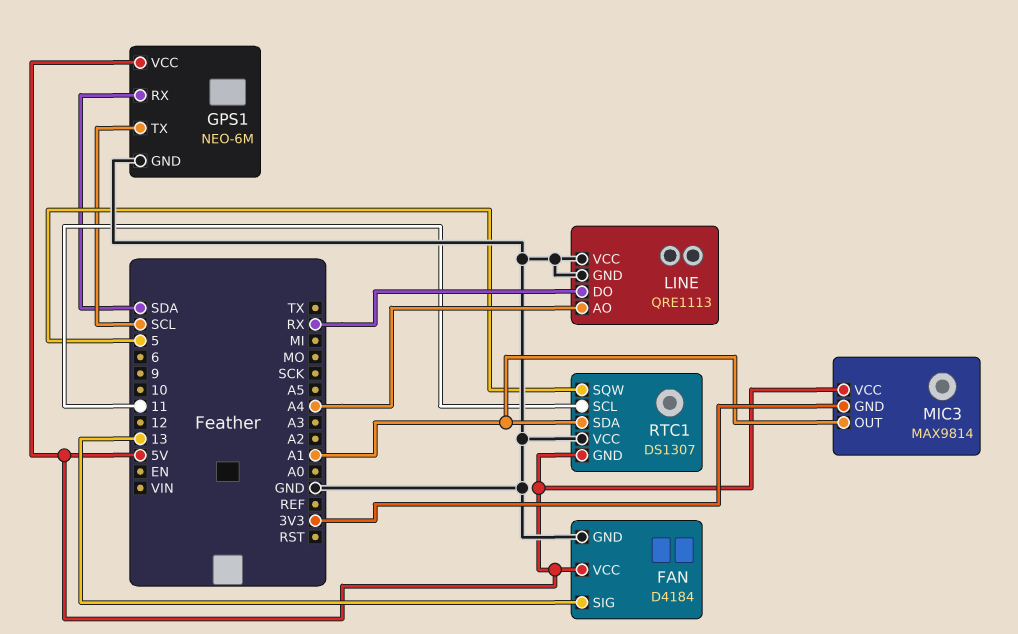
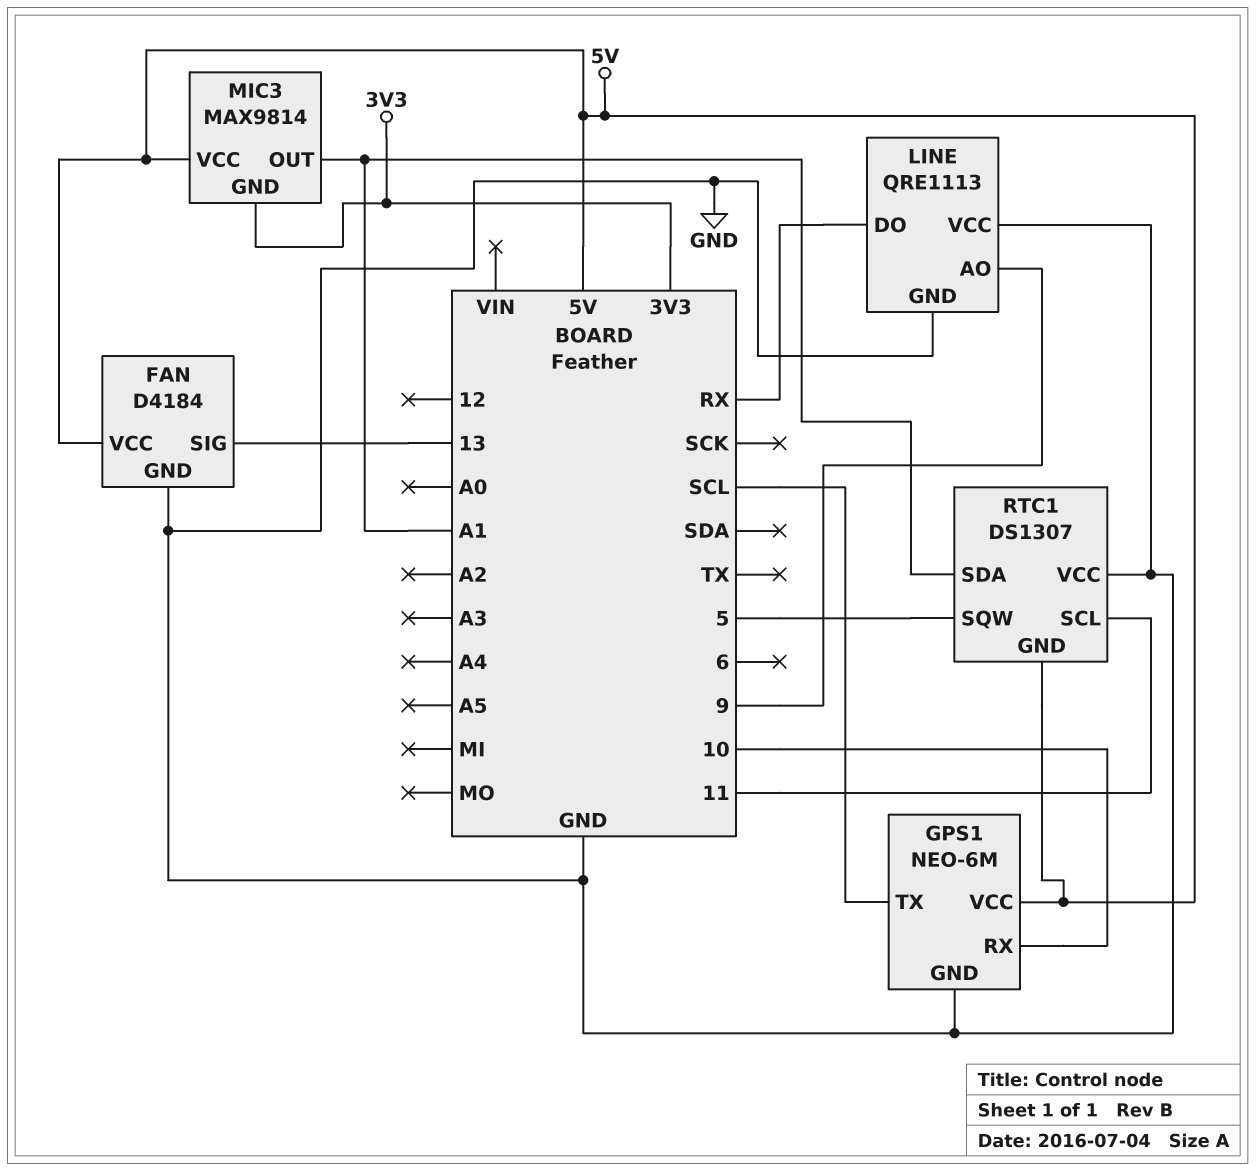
GPS1 pin RX: SDA -> 10
LINE pin AO: A4 -> 9

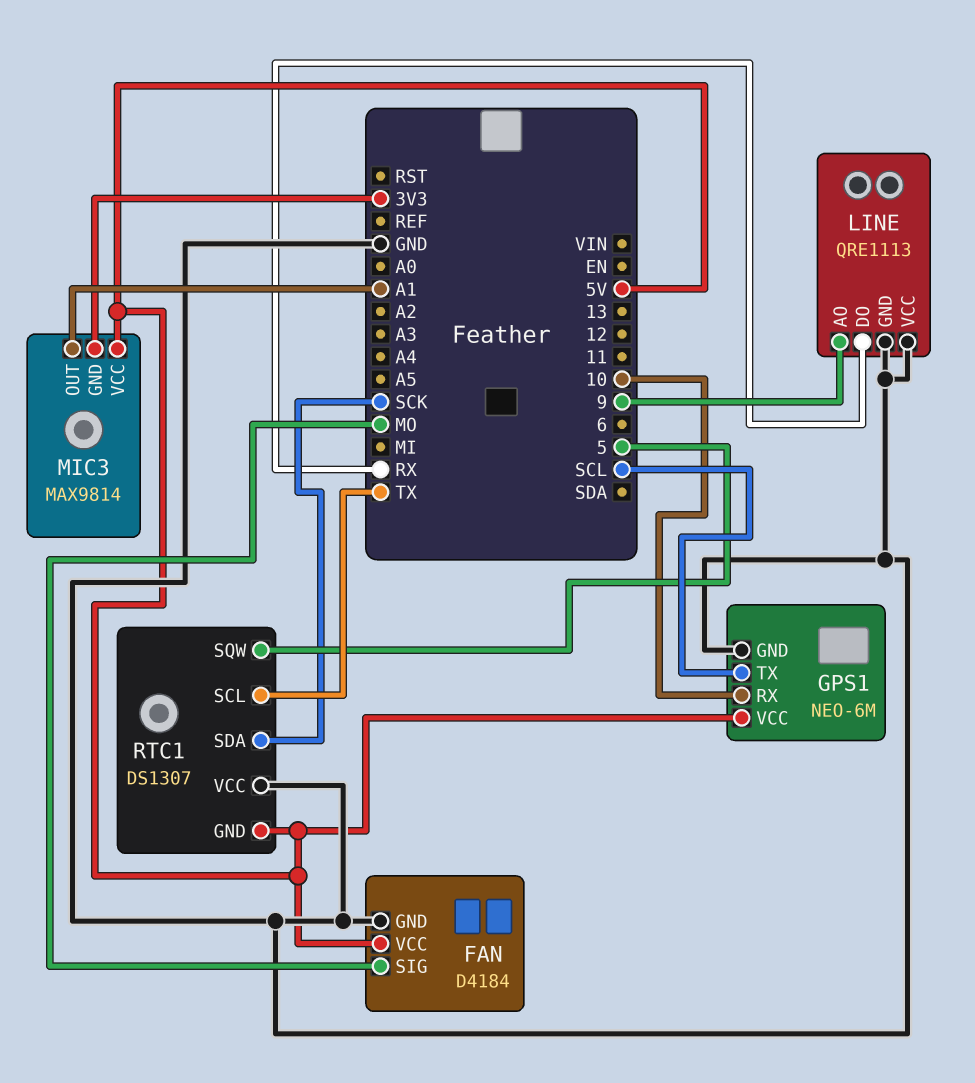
FAN pin SIG: 13 -> MO
RTC1 pin SCL: 11 -> TX
RTC1 pin SDA: A1 -> SCK

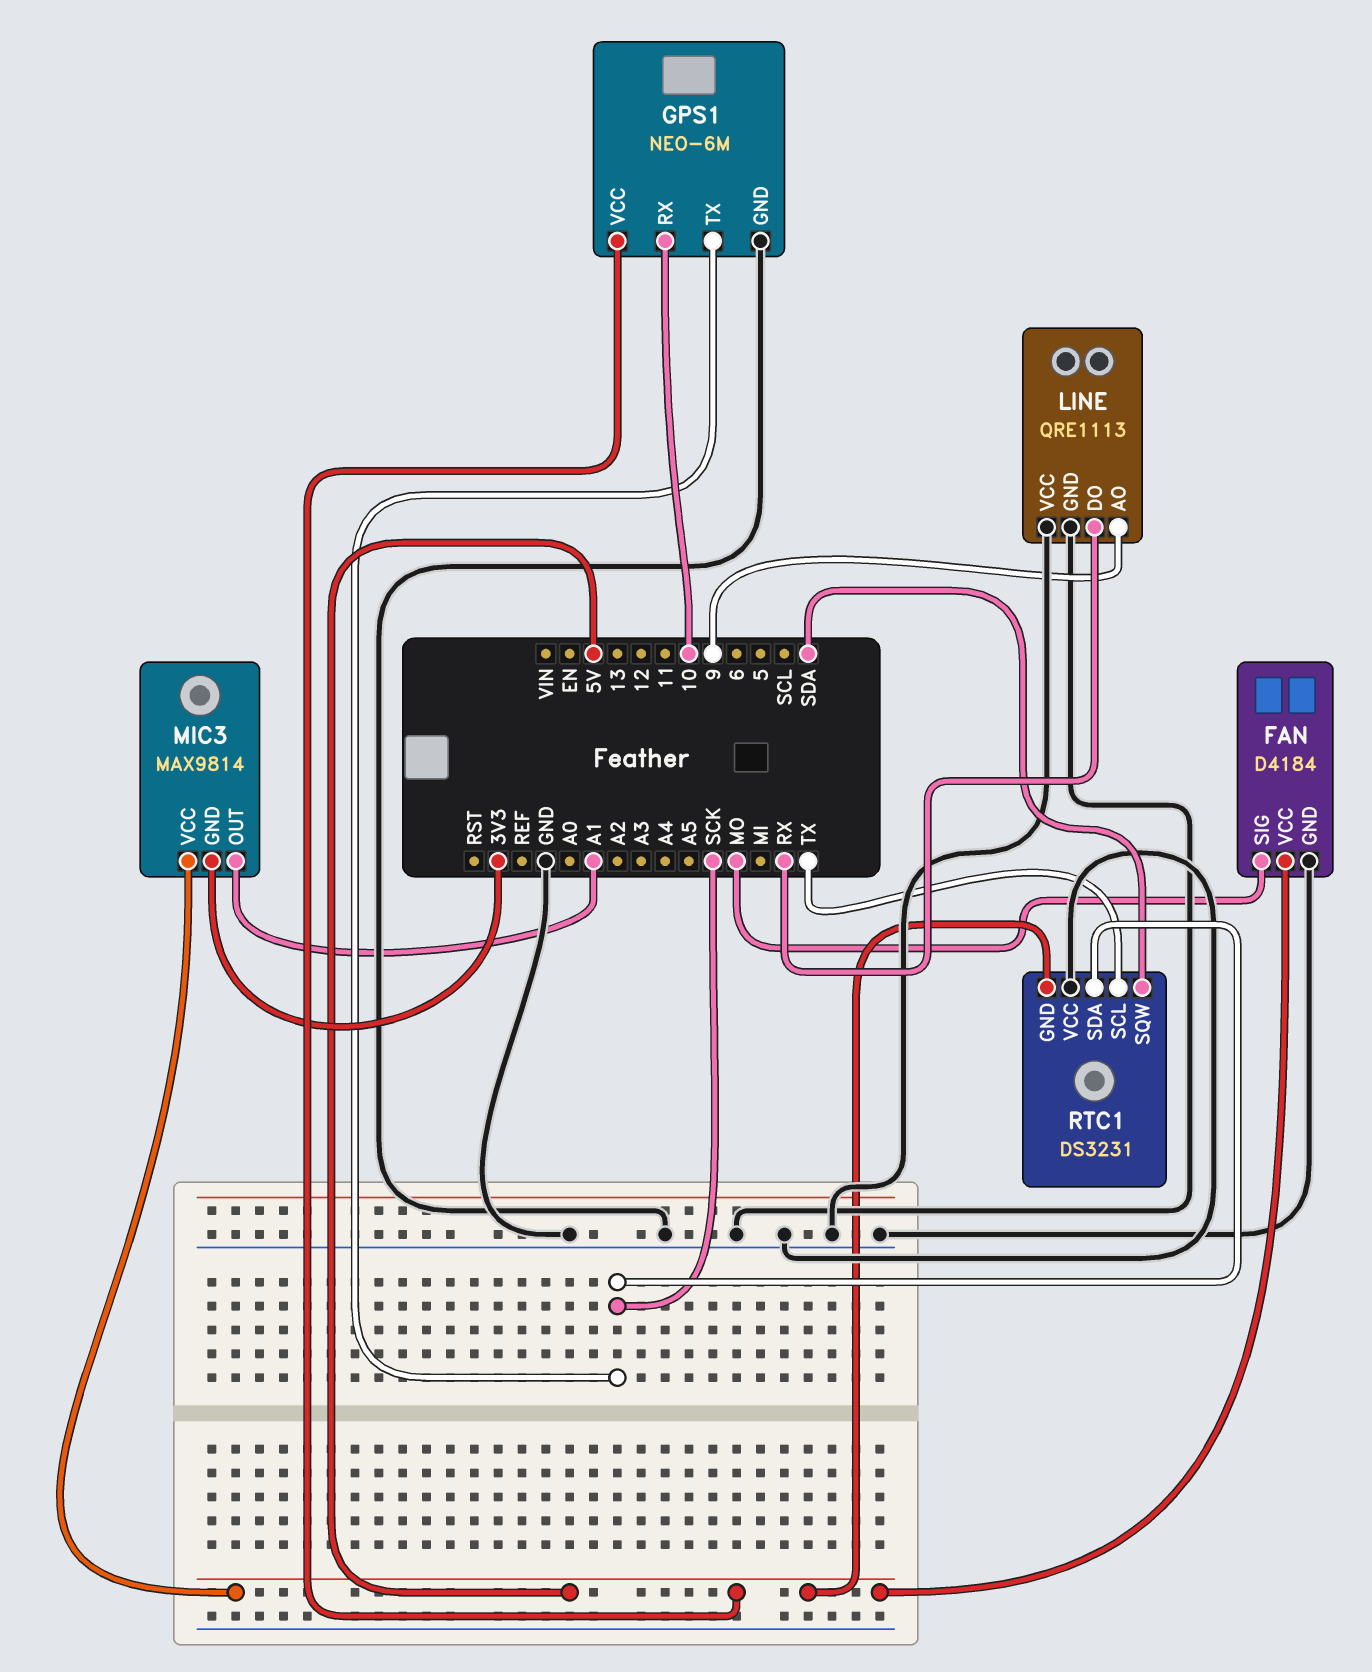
GPS1 pin TX: SCL -> SCK
RTC1: DS1307 -> DS3231
RTC1 pin SQW: 5 -> SDA

